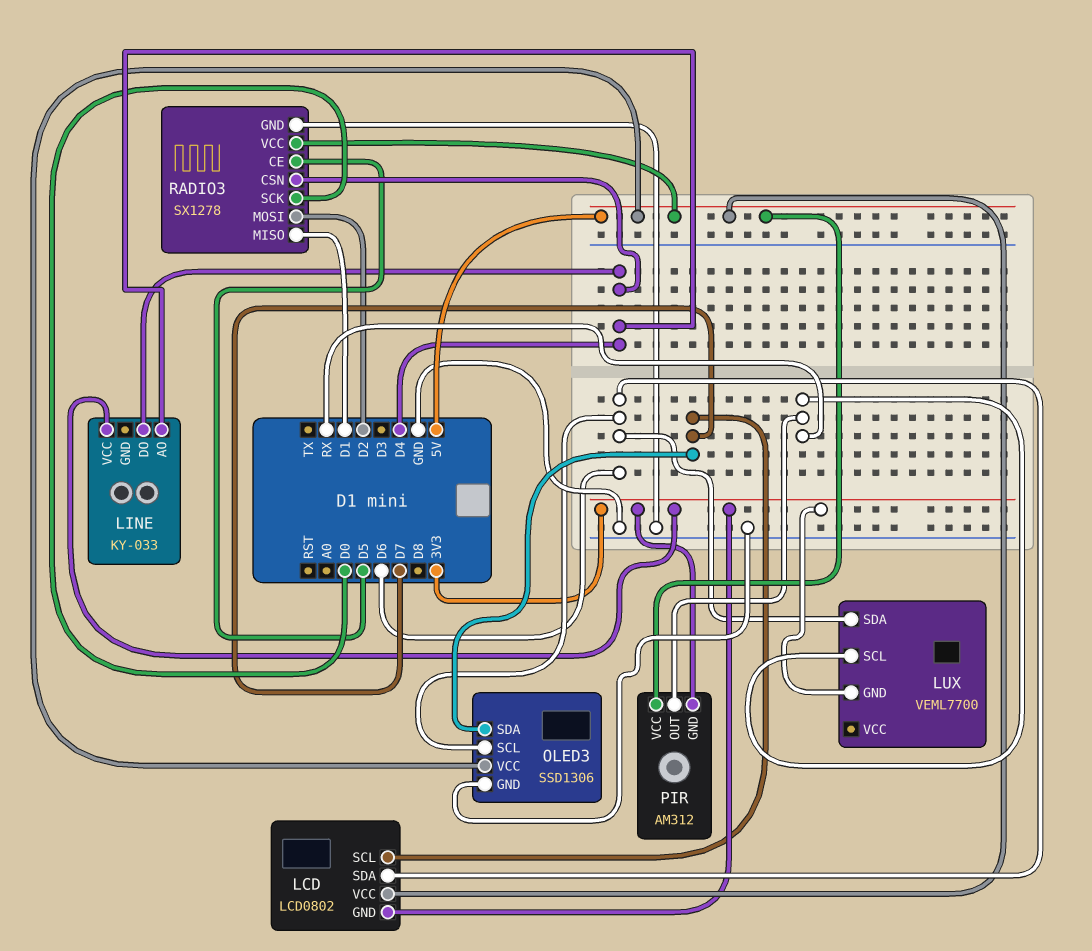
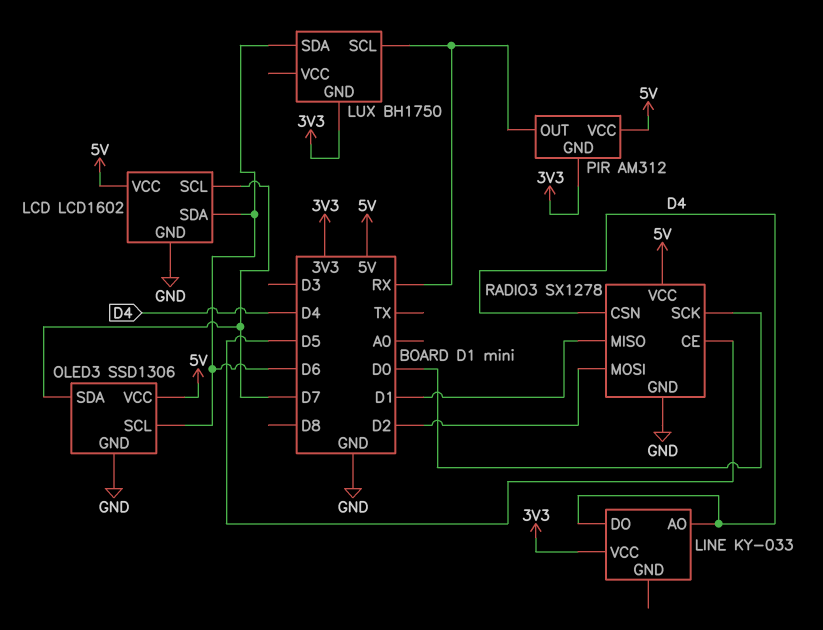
LCD: LCD0802 -> LCD1602
LCD pin GND: 3V3 -> GND
LUX: VEML7700 -> BH1750

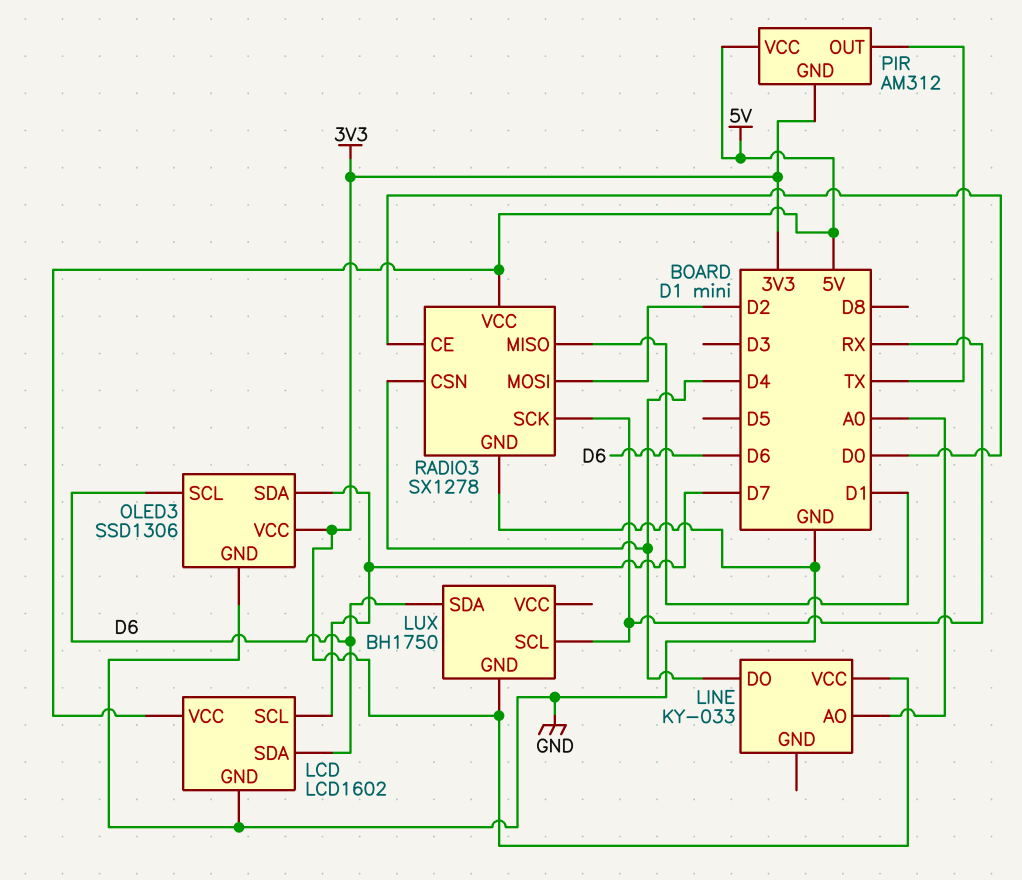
LINE pin AO: D4 -> A0
OLED3 pin VCC: 5V -> 3V3
PIR pin OUT: RX -> TX
RADIO3 pin CE: D5 -> D0
RADIO3 pin SCK: D0 -> RX

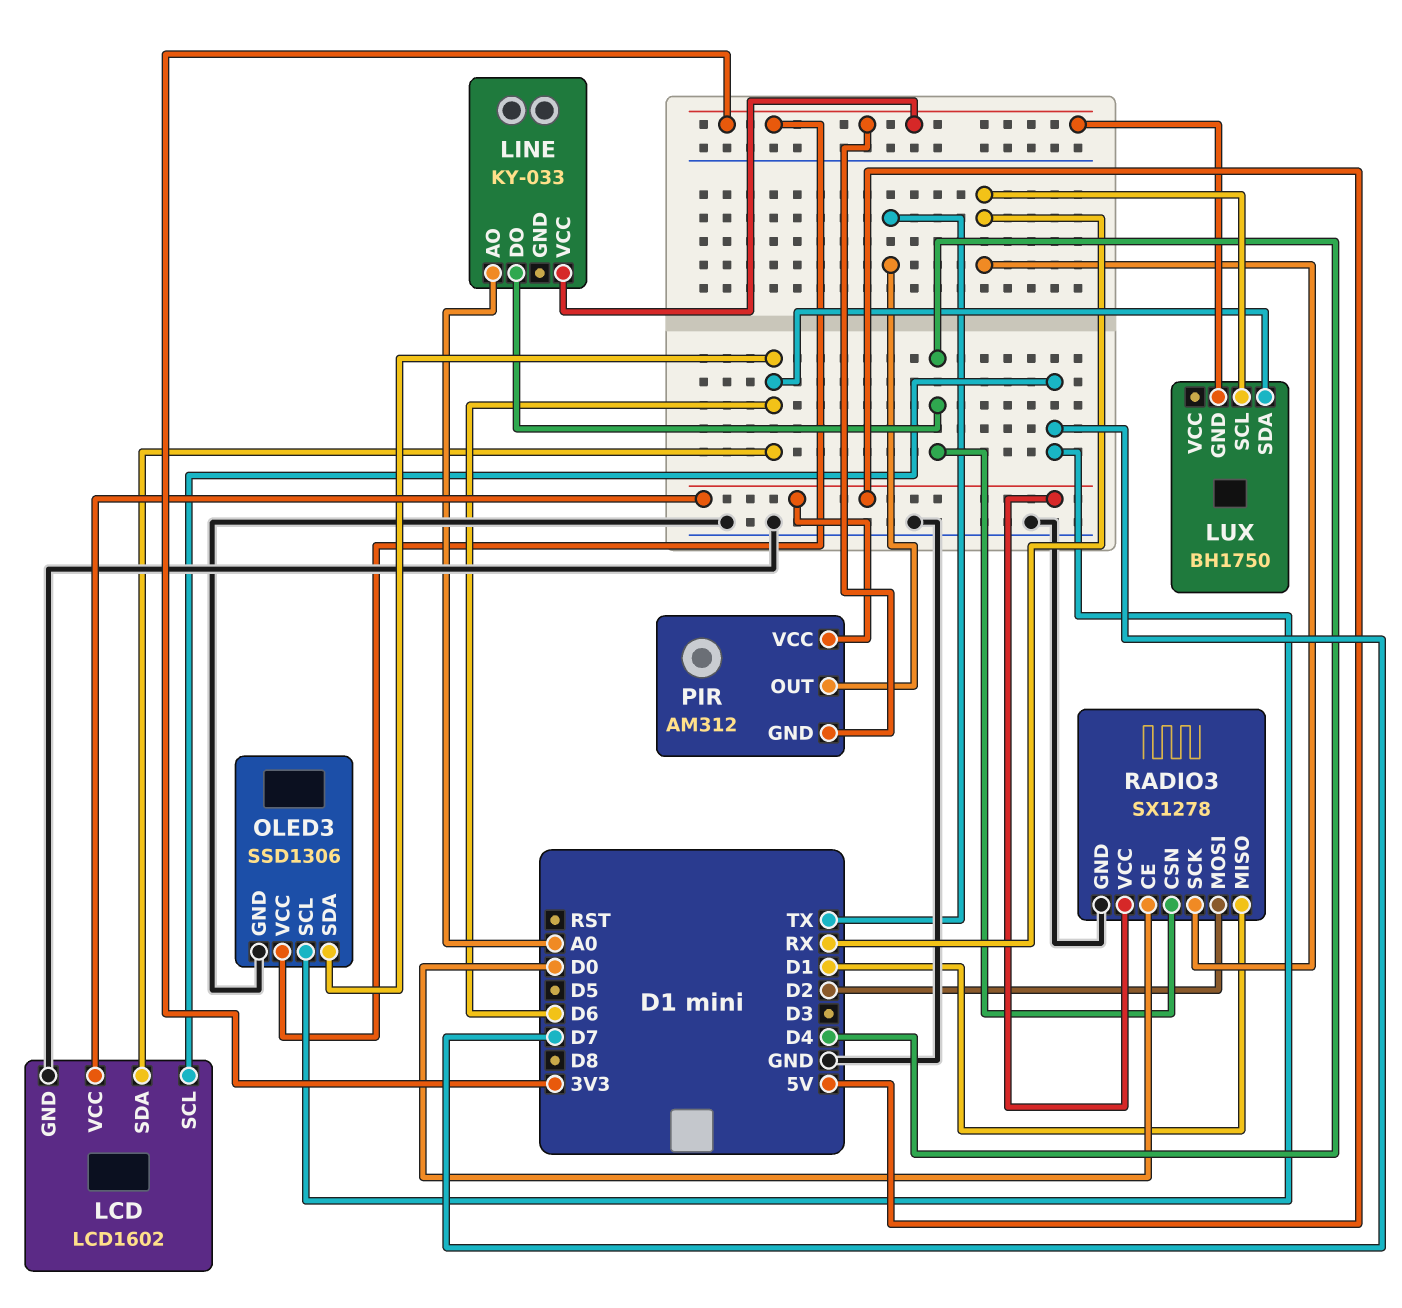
OLED3 pin SCL: D6 -> D7
OLED3 pin SDA: D7 -> D6

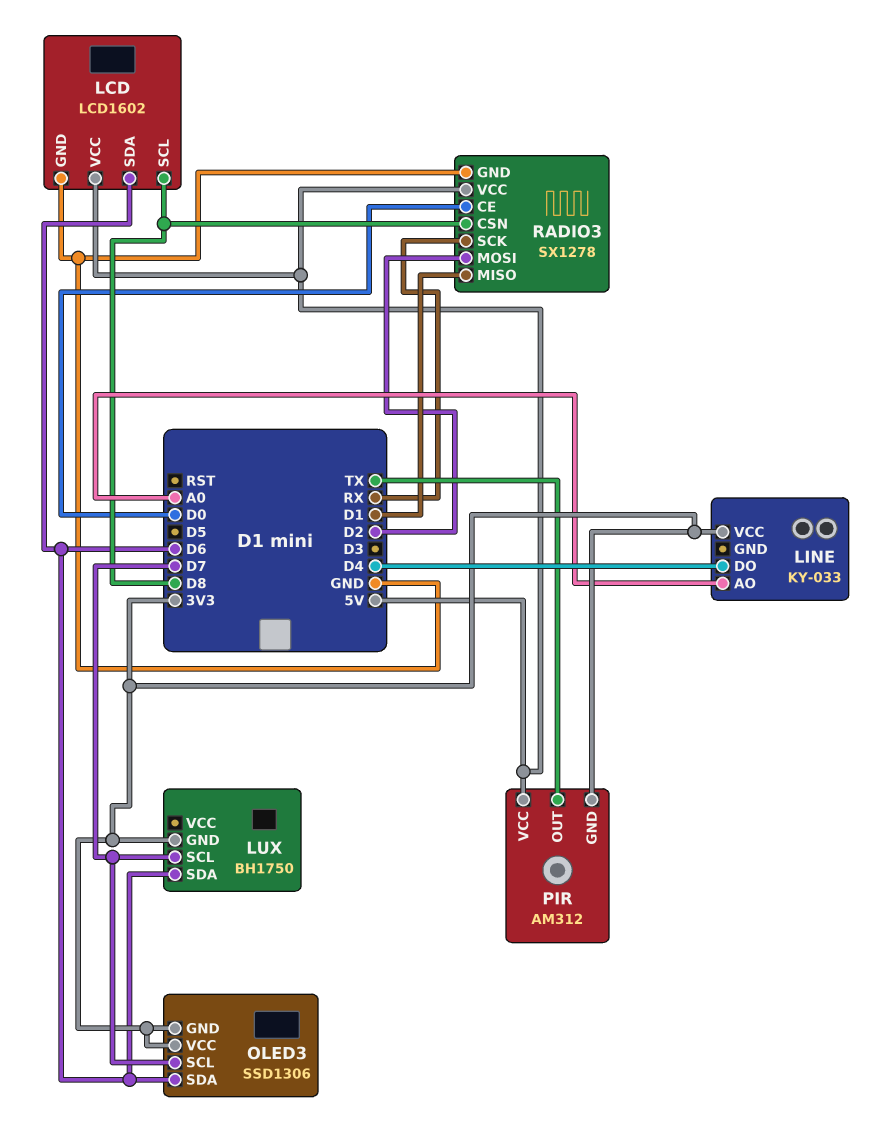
LCD pin SCL: D7 -> D8
LUX pin SCL: RX -> D7
OLED3 pin GND: GND -> 3V3
RADIO3 pin CSN: D4 -> D8

